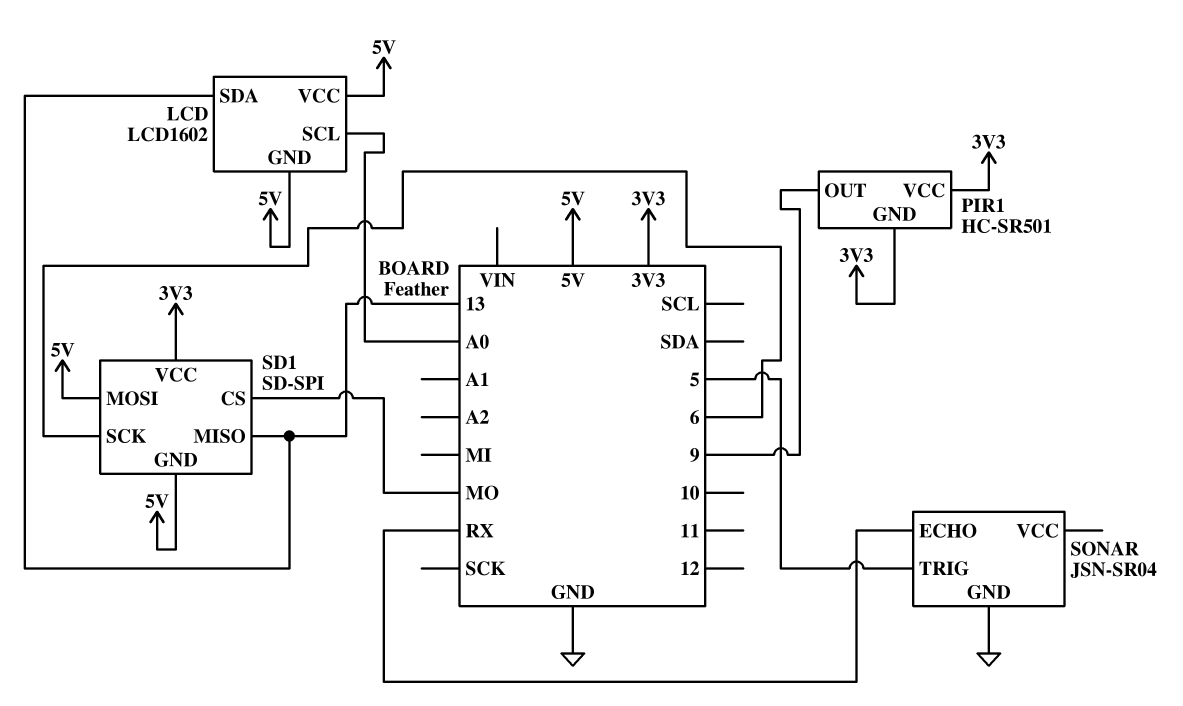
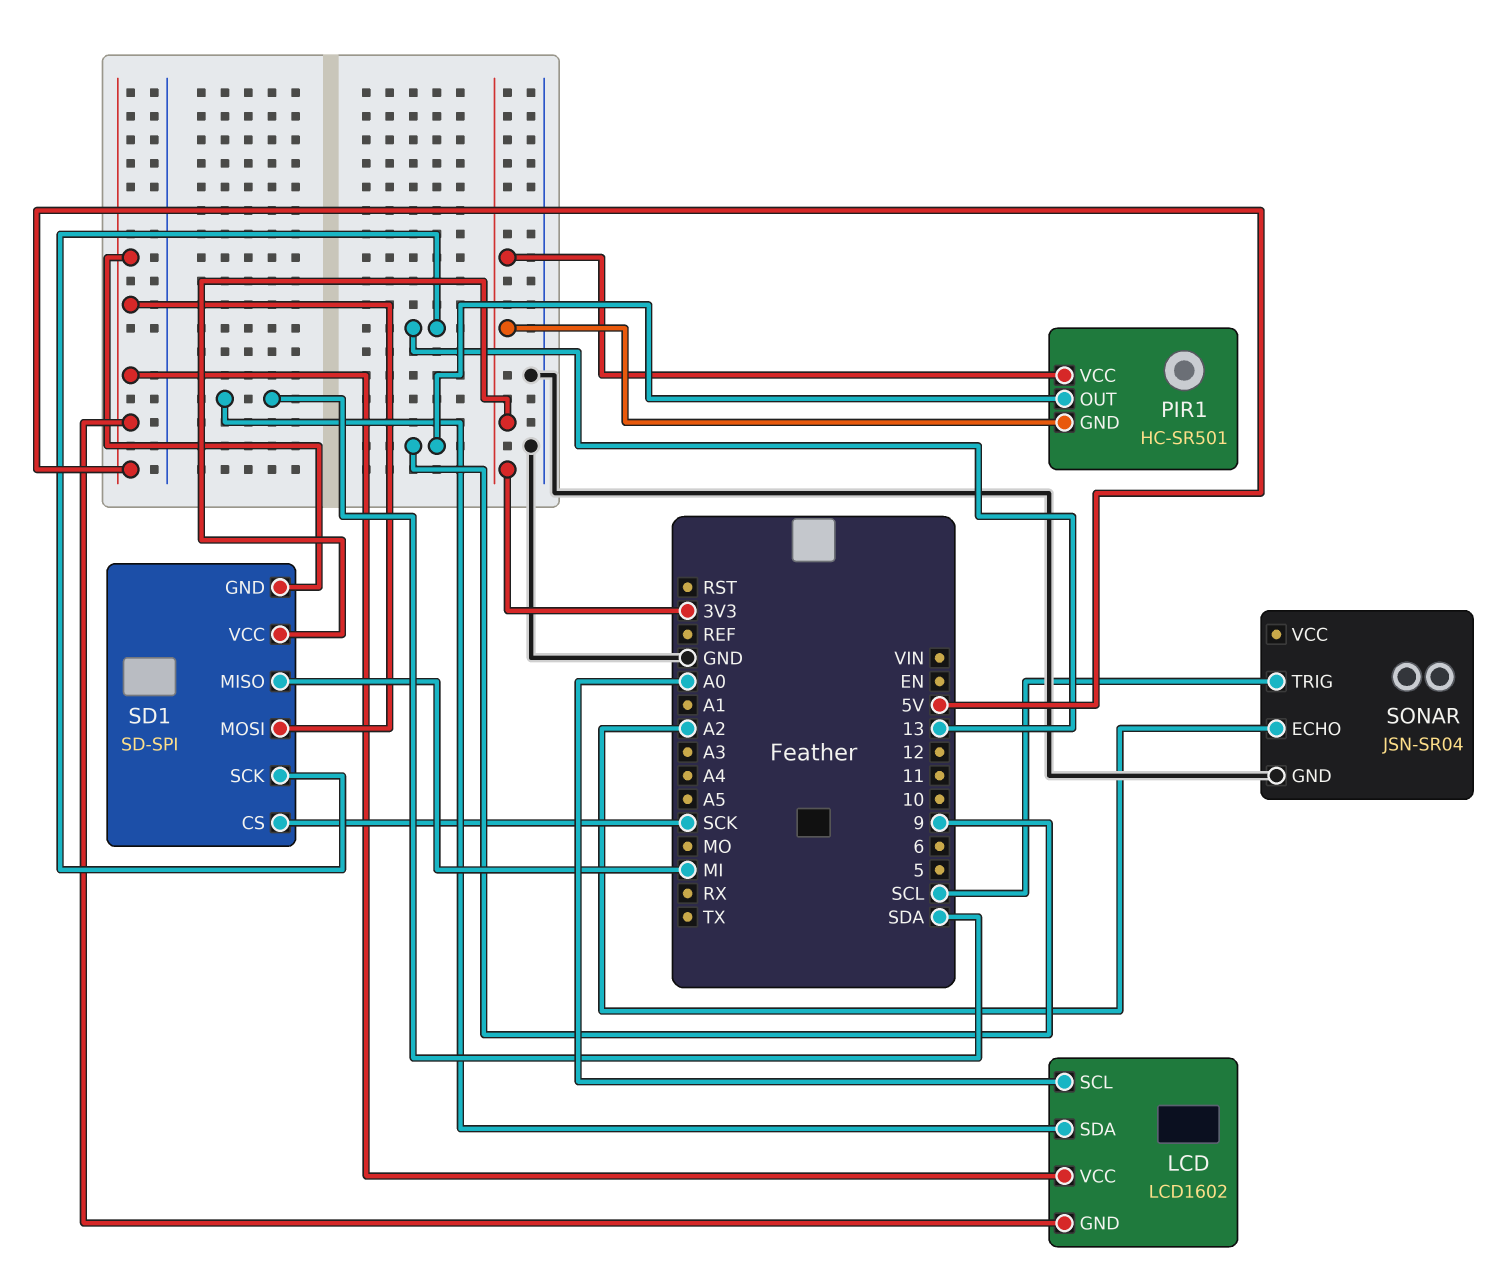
LCD pin SDA: 13 -> SDA
SD1 pin CS: MO -> SCK
SD1 pin MISO: 13 -> MI
SD1 pin SCK: 6 -> 13
SONAR pin ECHO: RX -> A2
SONAR pin TRIG: 5 -> SCL

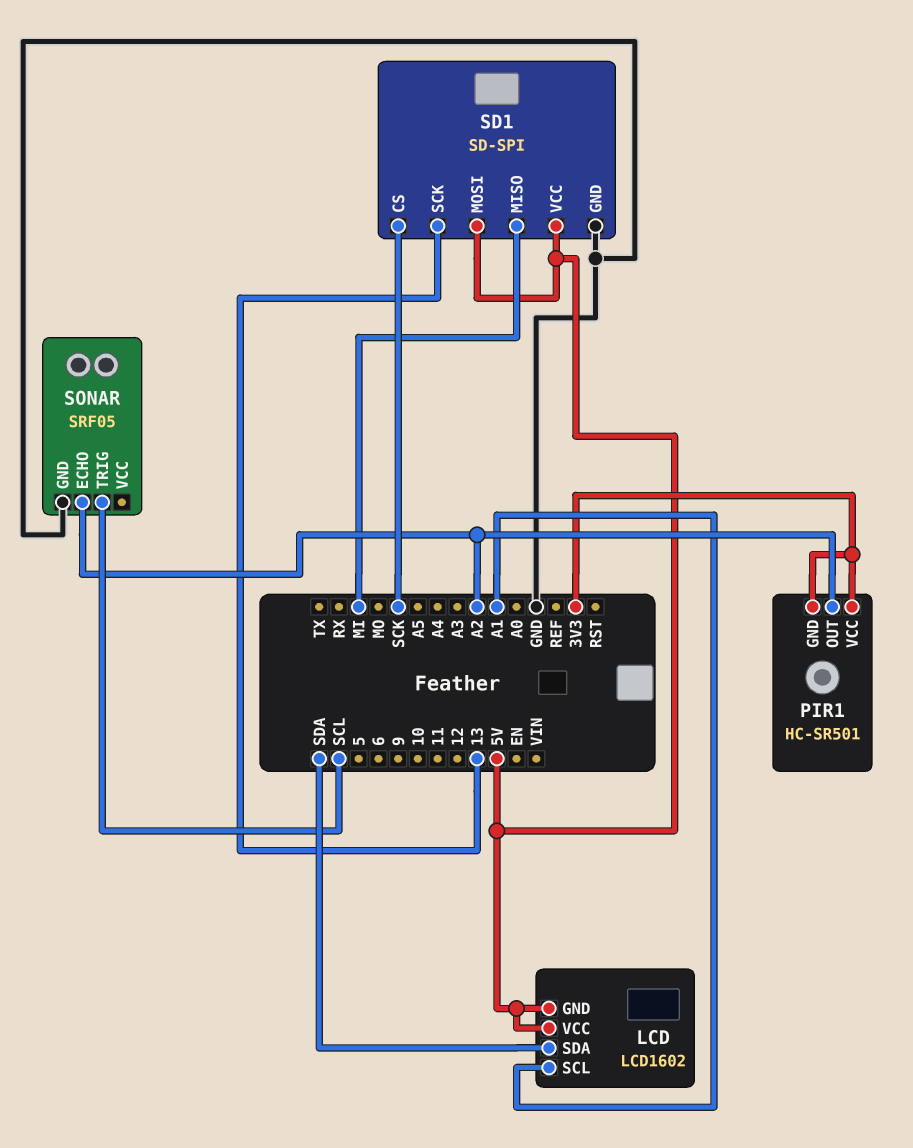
LCD pin SCL: A0 -> A1
PIR1 pin OUT: 9 -> A2
SD1 pin GND: 5V -> GND
SD1 pin VCC: 3V3 -> 5V
SONAR: JSN-SR04 -> SRF05

